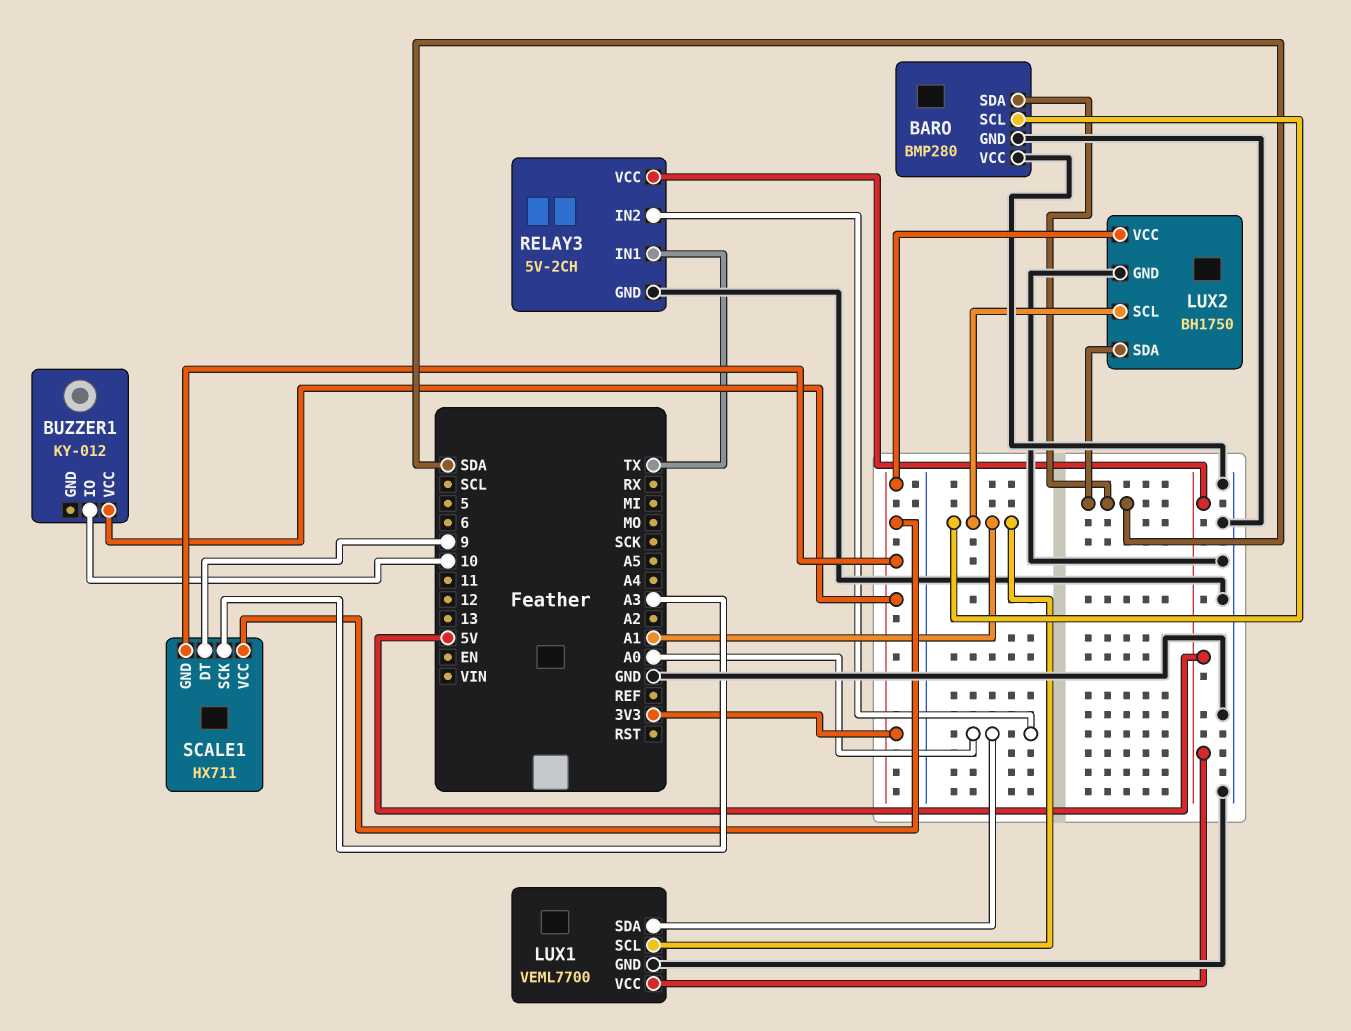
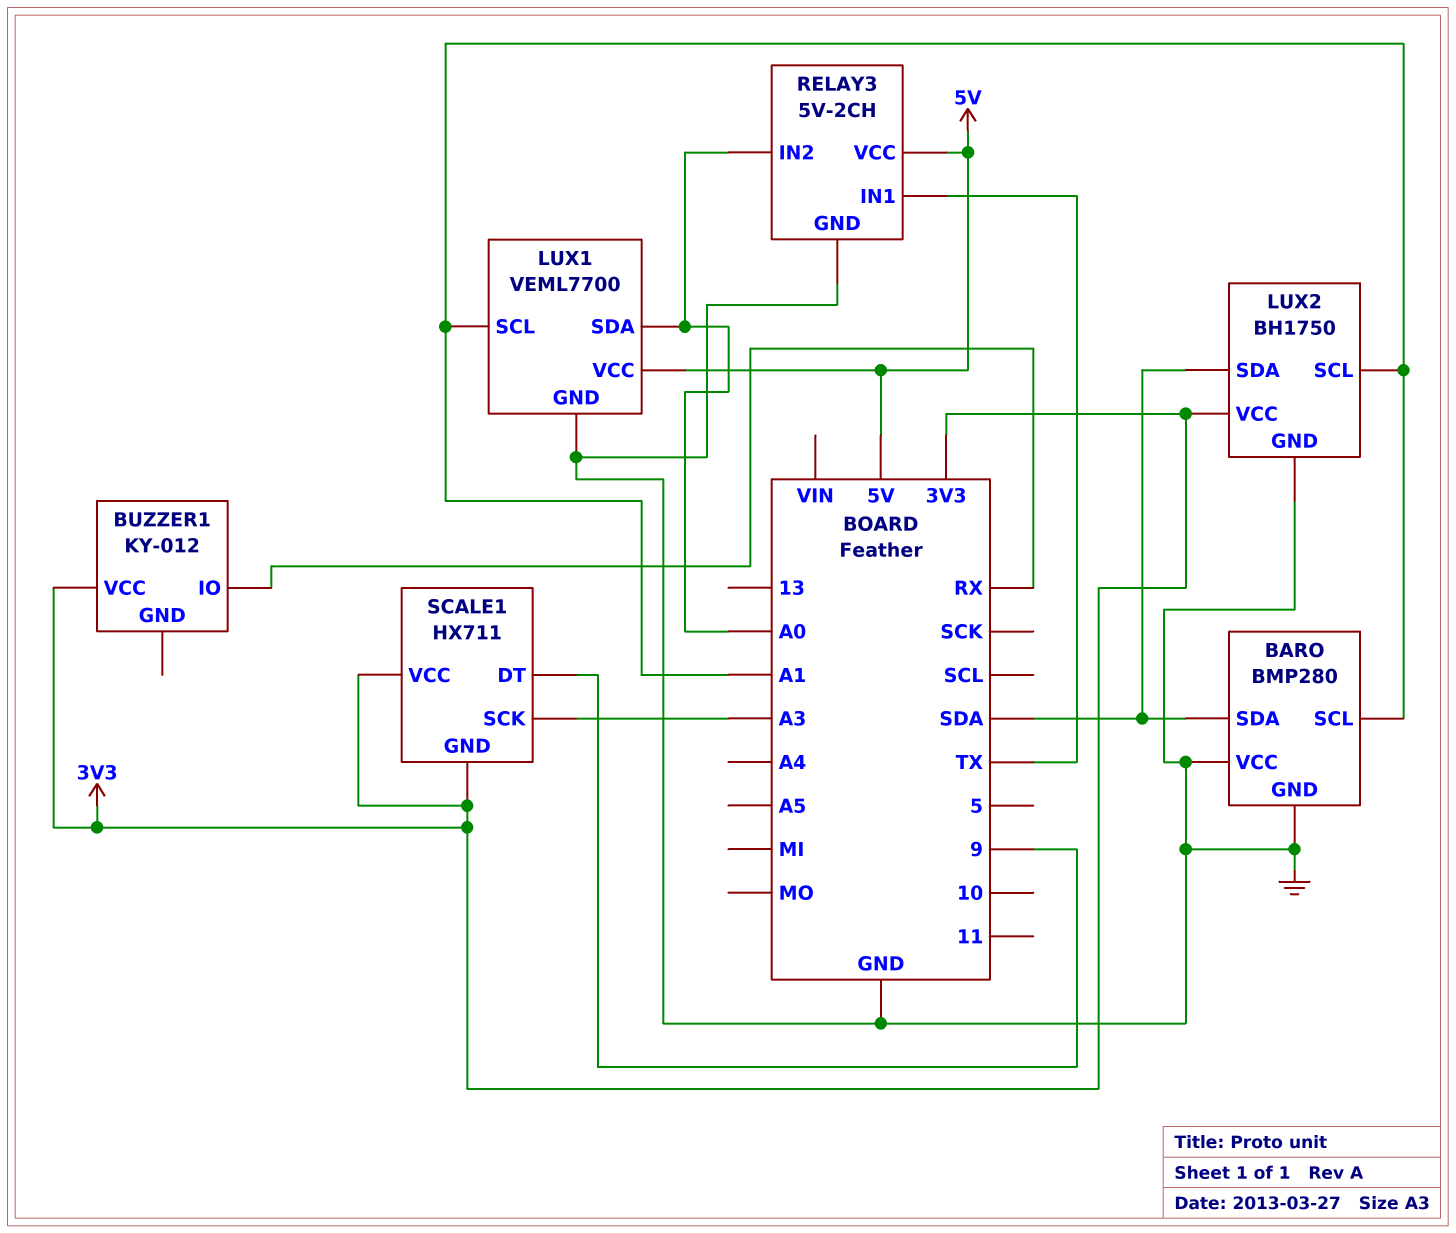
BUZZER1 pin IO: 10 -> RX

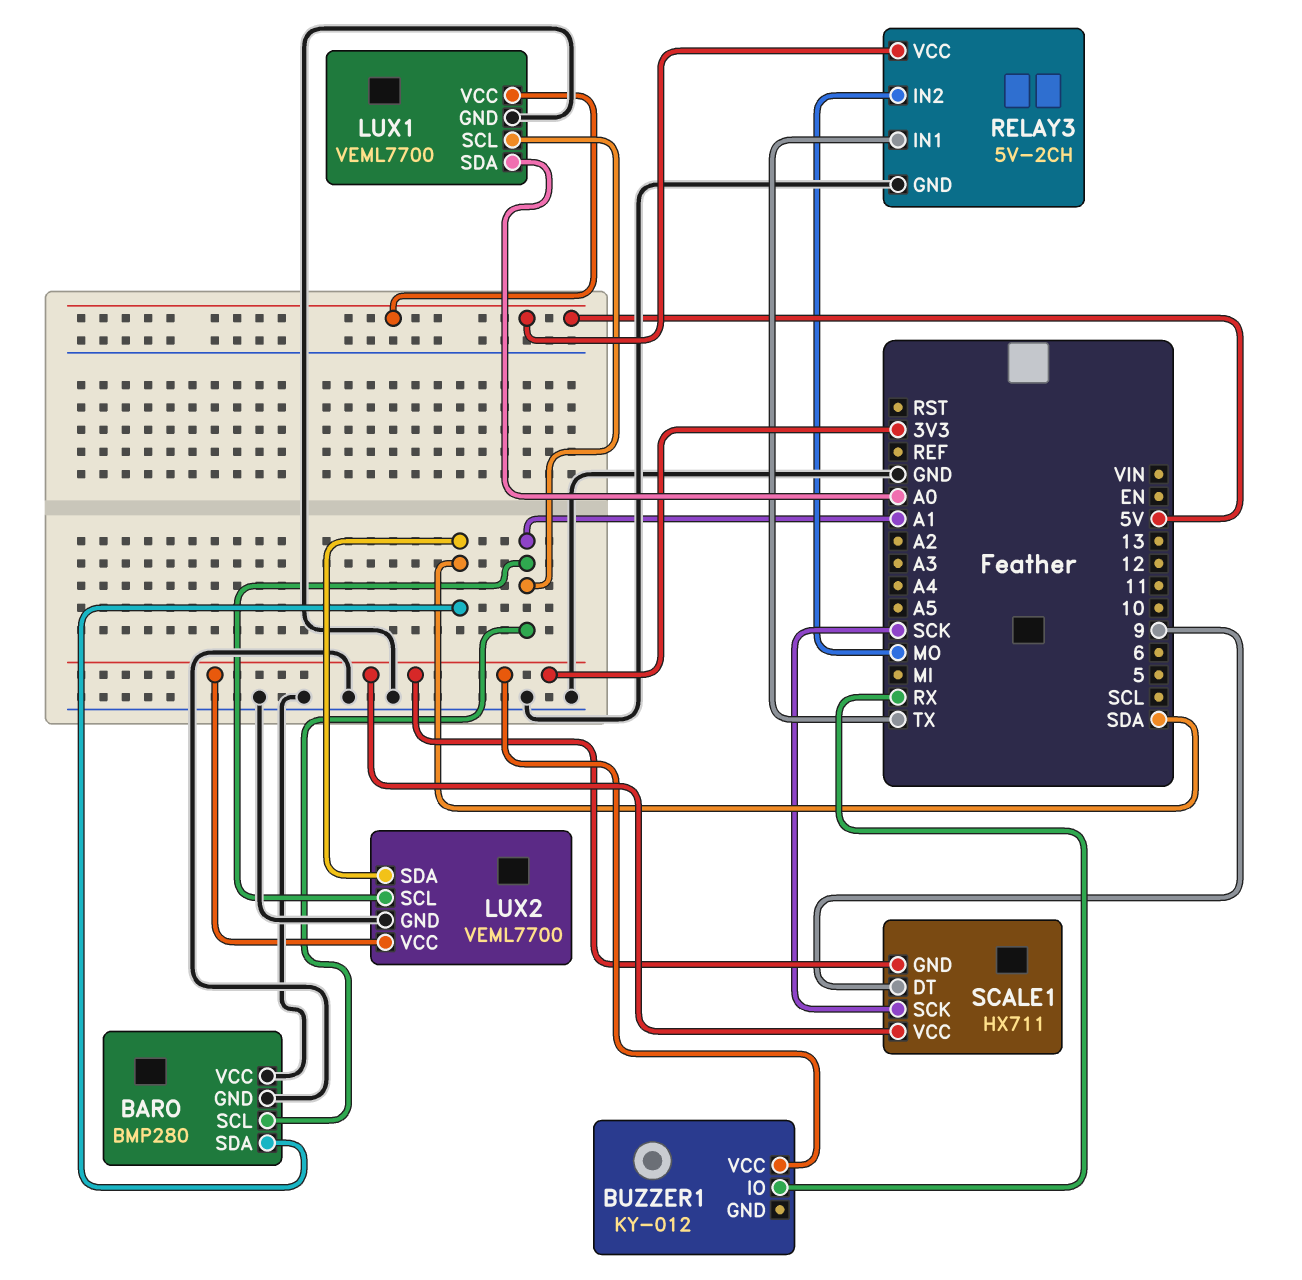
LUX2: BH1750 -> VEML7700
RELAY3 pin IN2: A0 -> MO
SCALE1 pin SCK: A3 -> SCK

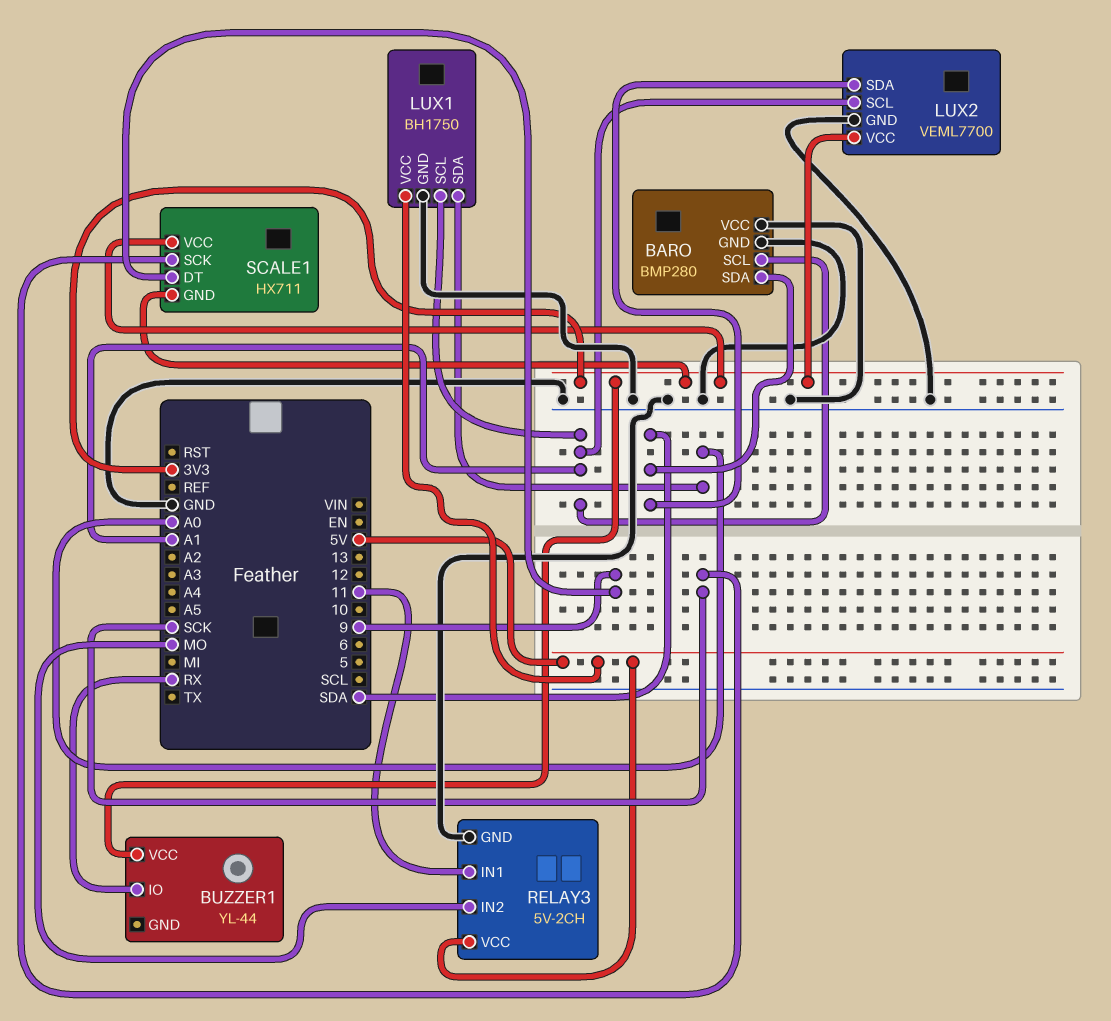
BUZZER1: KY-012 -> YL-44
LUX1: VEML7700 -> BH1750
RELAY3 pin IN1: TX -> 11

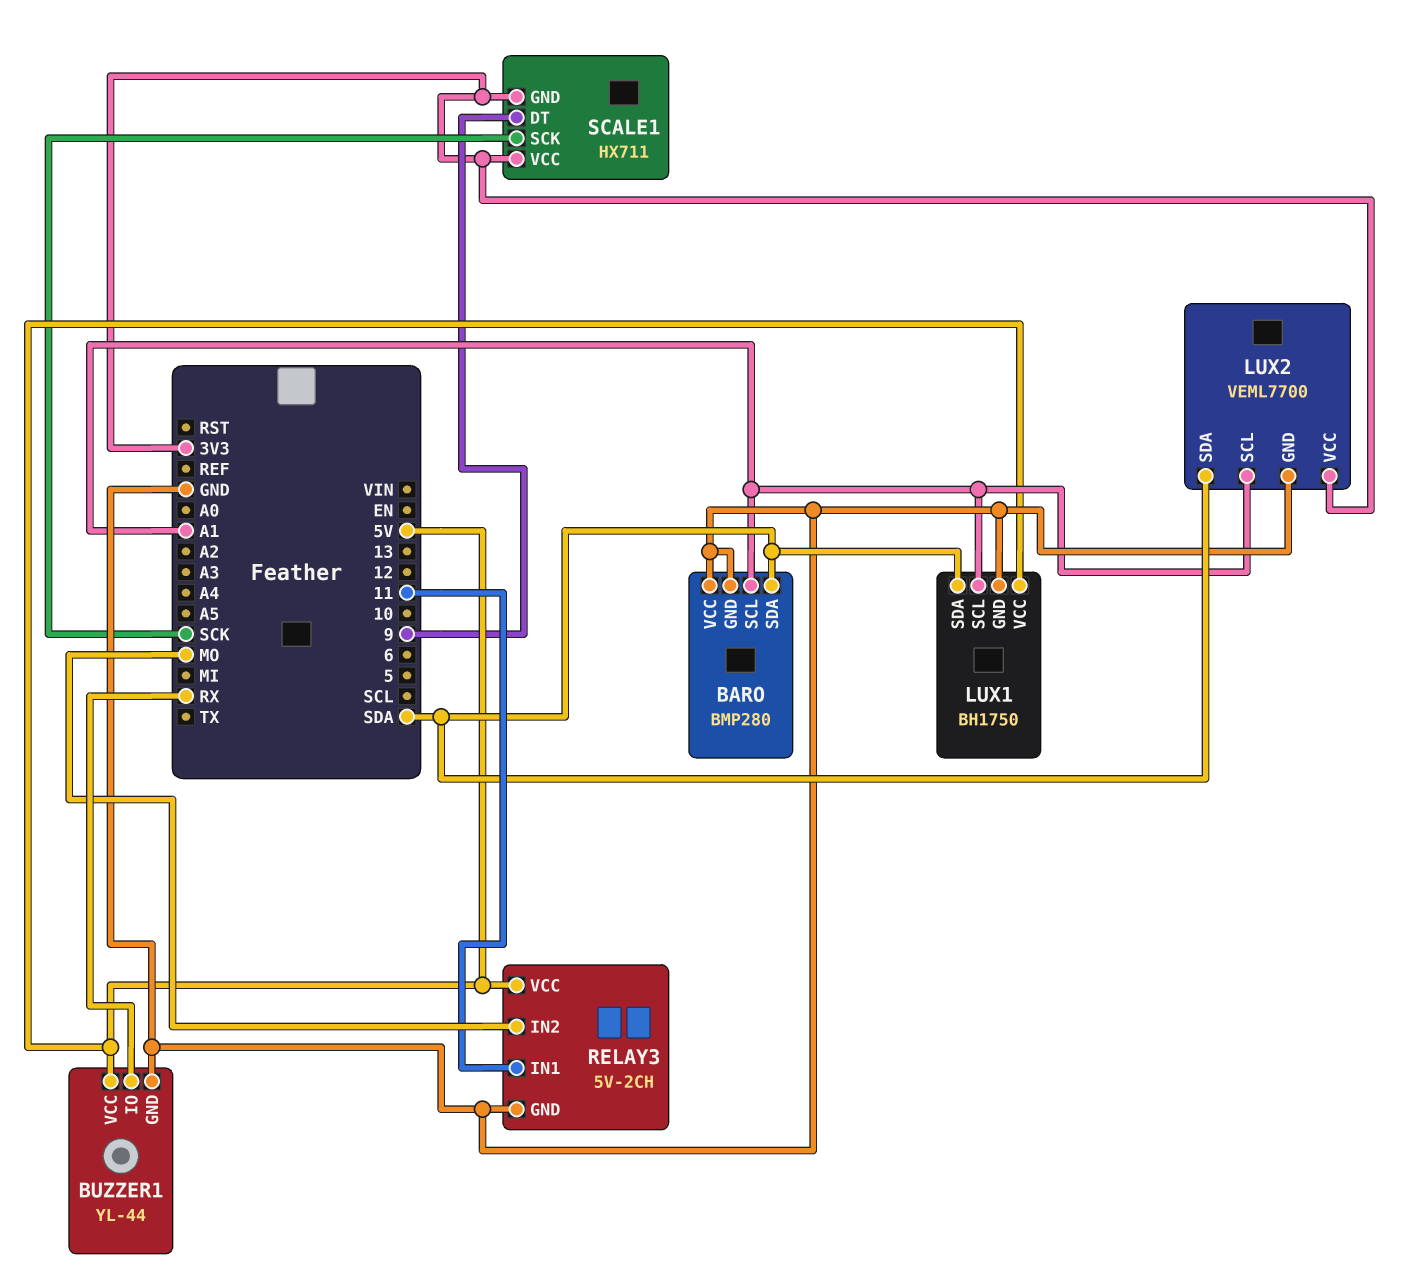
BUZZER1 pin GND: none -> GND
BUZZER1 pin VCC: 3V3 -> 5V
LUX1 pin SDA: A0 -> SDA

